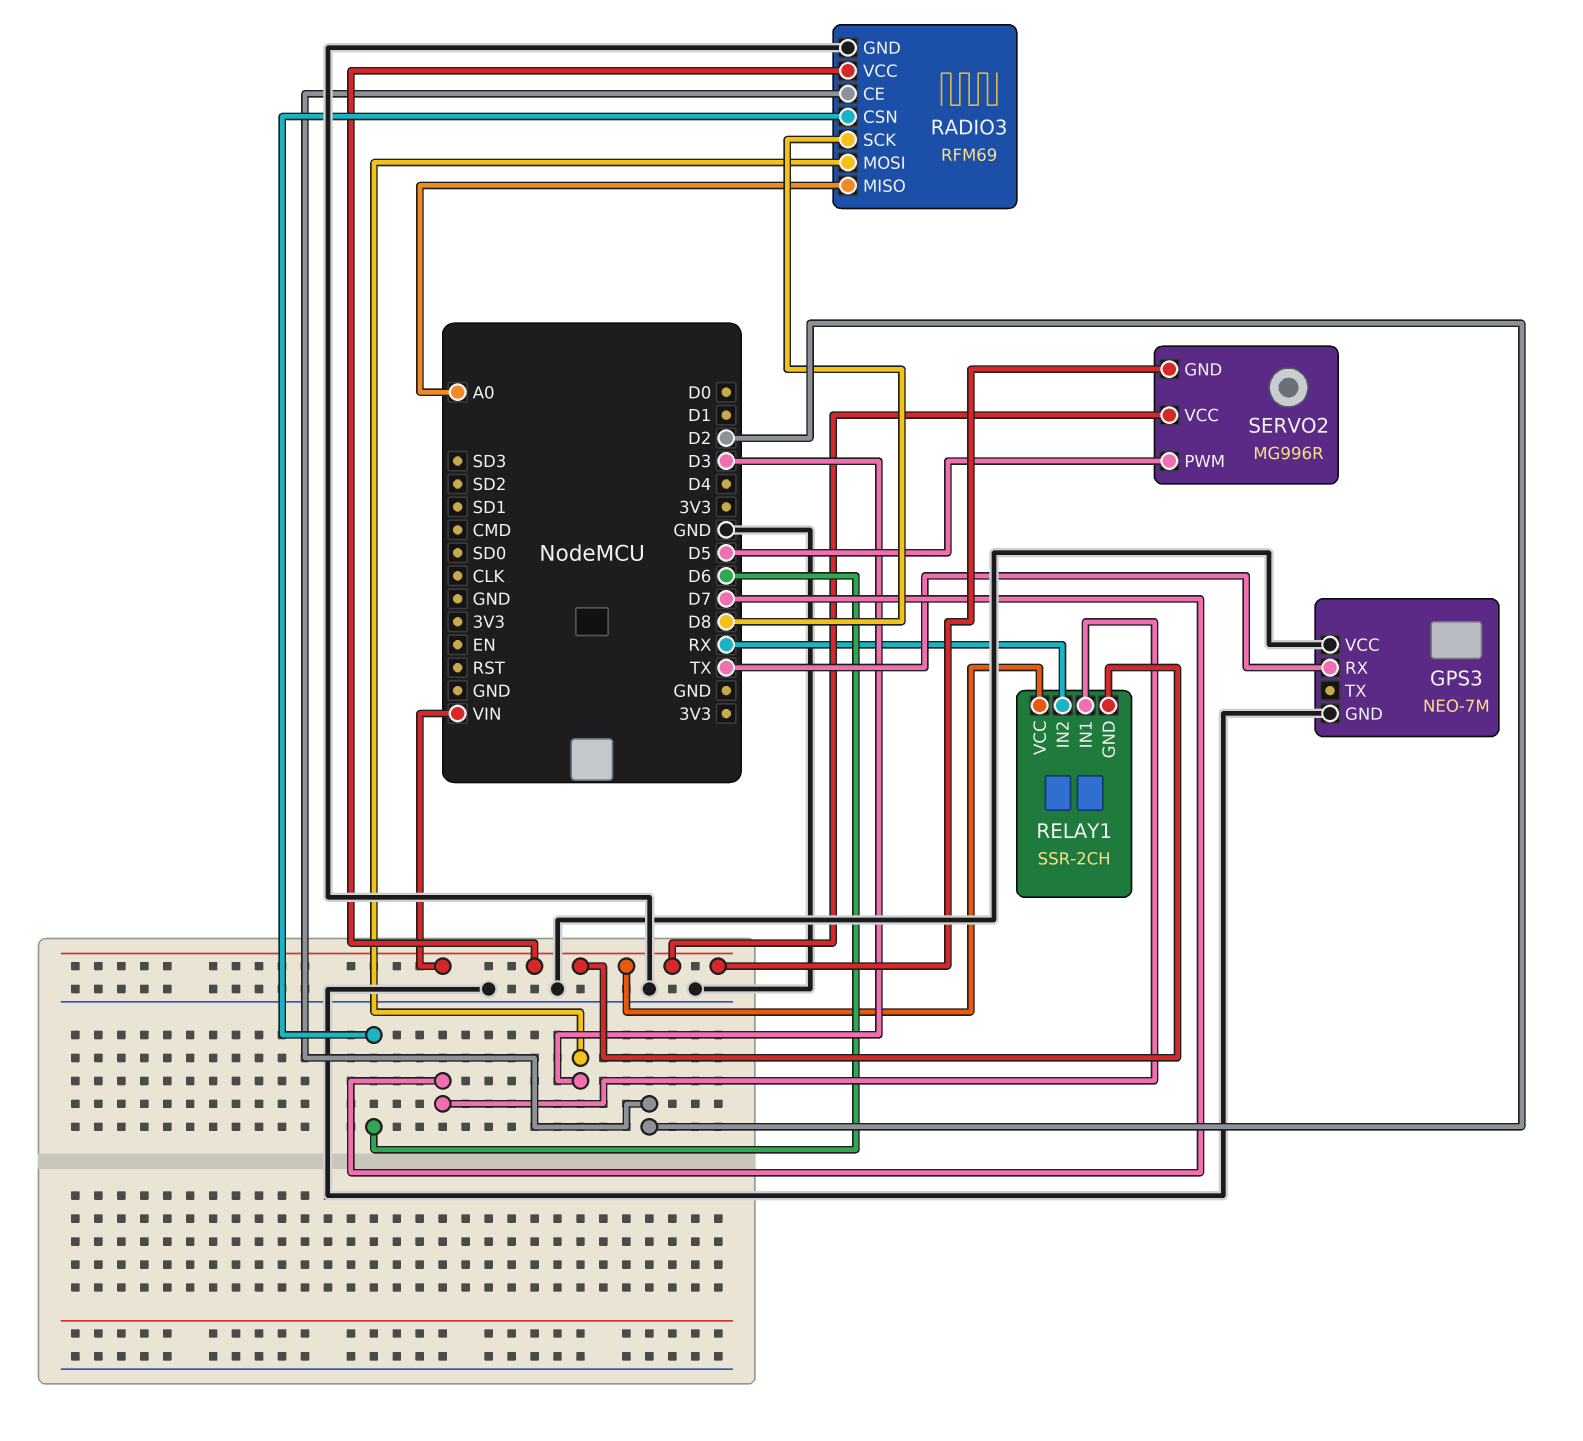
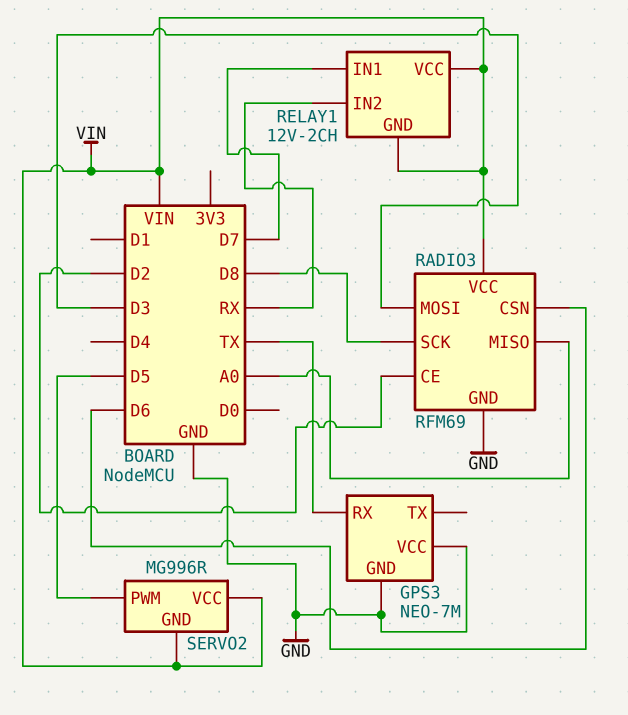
RELAY1: SSR-2CH -> 12V-2CH

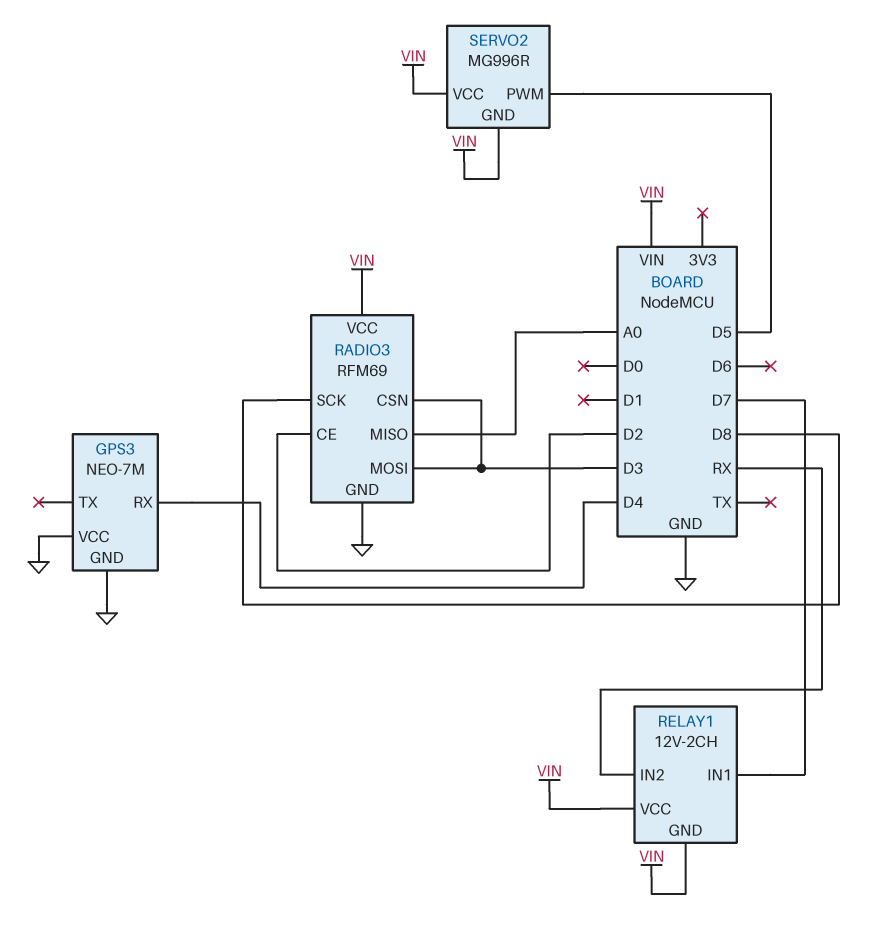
GPS3 pin RX: TX -> D4
RADIO3 pin CSN: D6 -> D3

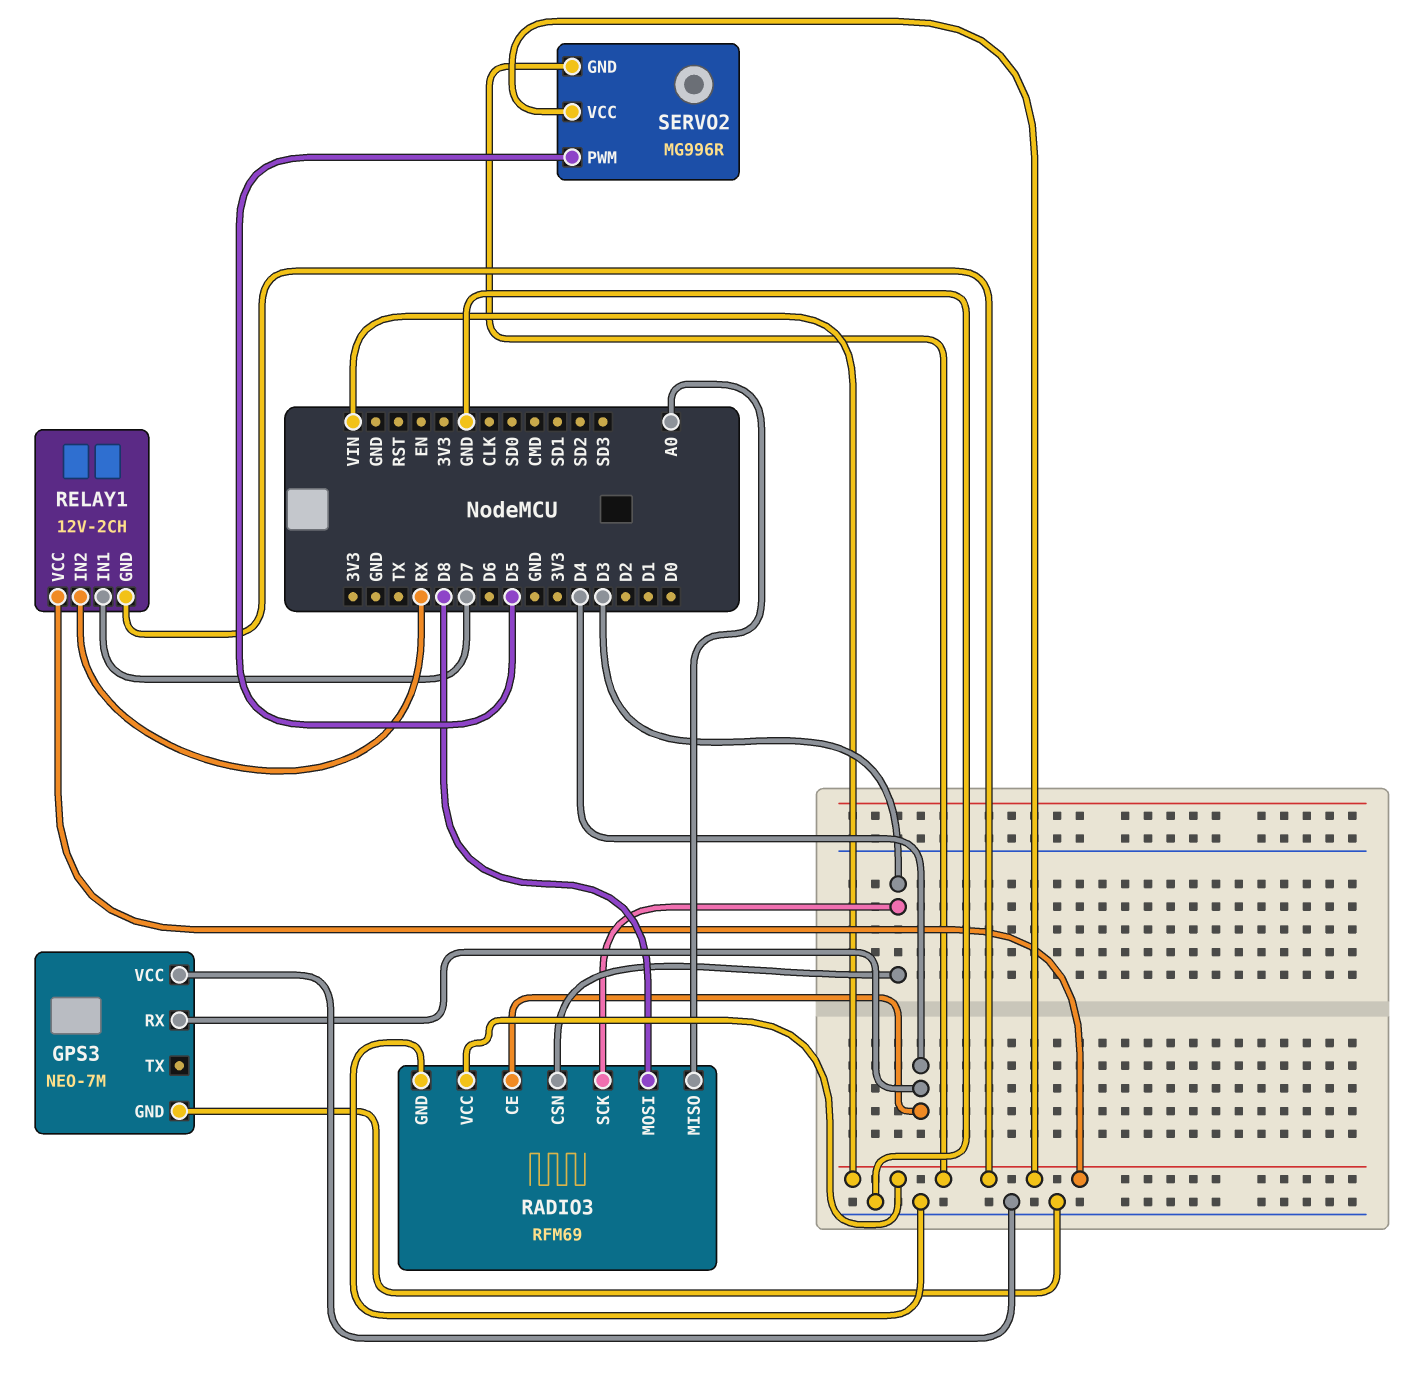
RADIO3 pin CE: D2 -> D4
RADIO3 pin MOSI: D3 -> D8
RADIO3 pin SCK: D8 -> D3

